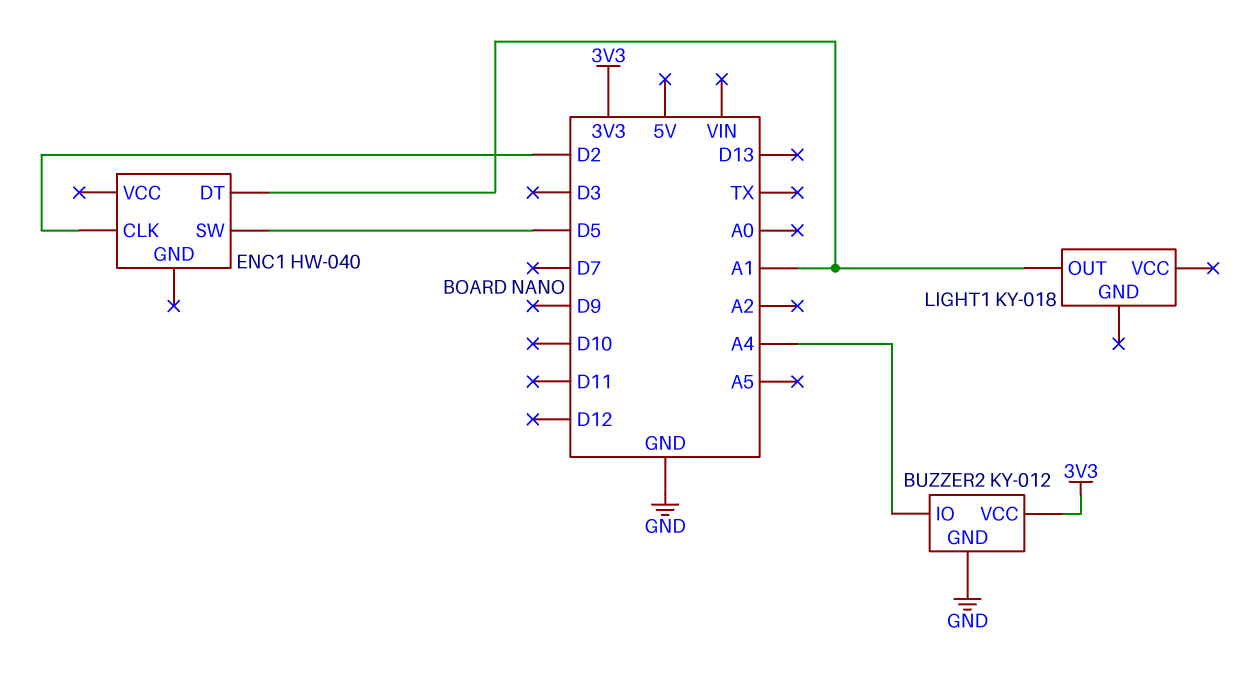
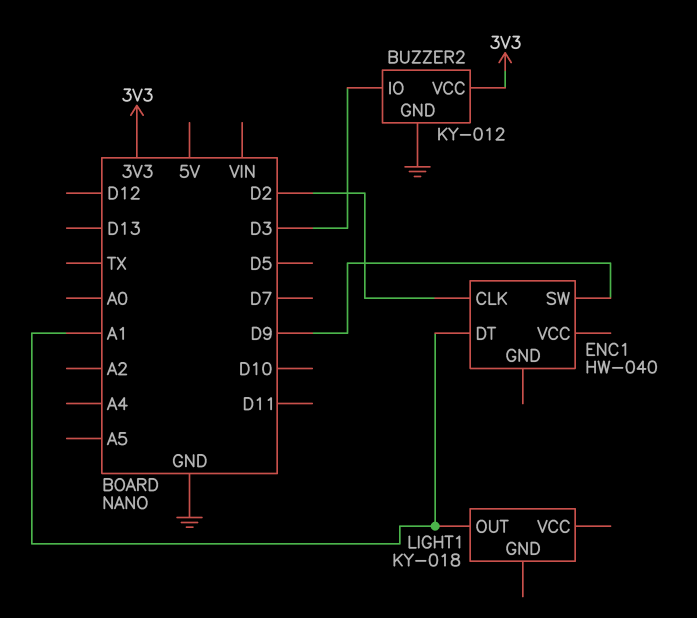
BUZZER2 pin IO: A4 -> D3
ENC1 pin SW: D5 -> D9

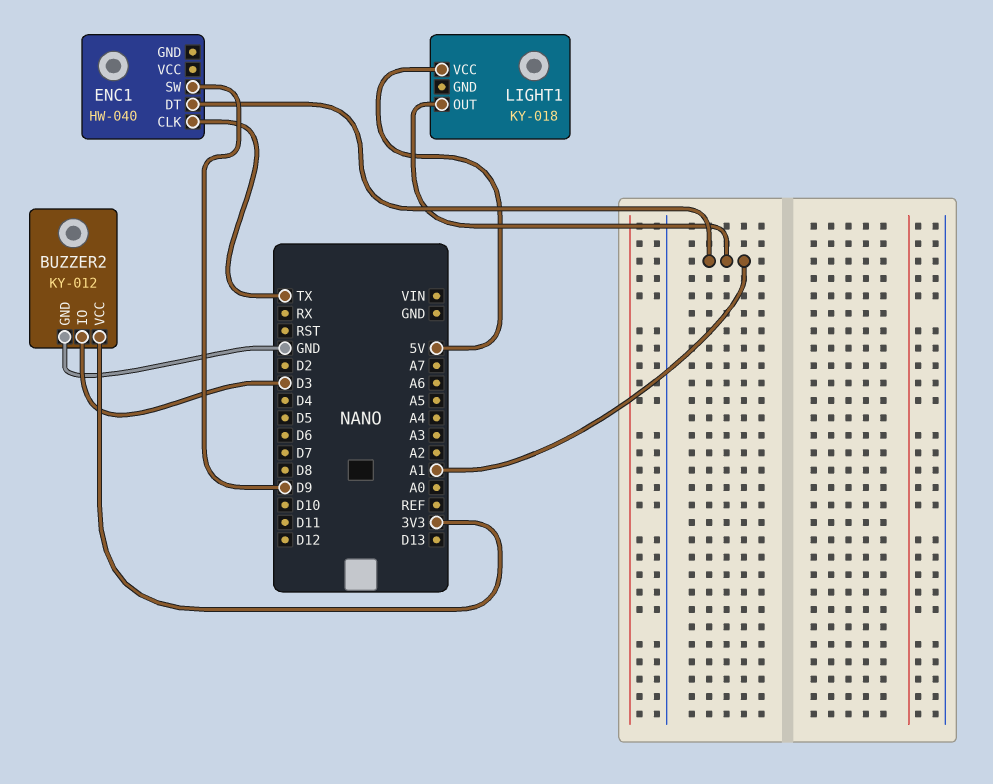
ENC1 pin CLK: D2 -> TX
LIGHT1 pin VCC: none -> 5V

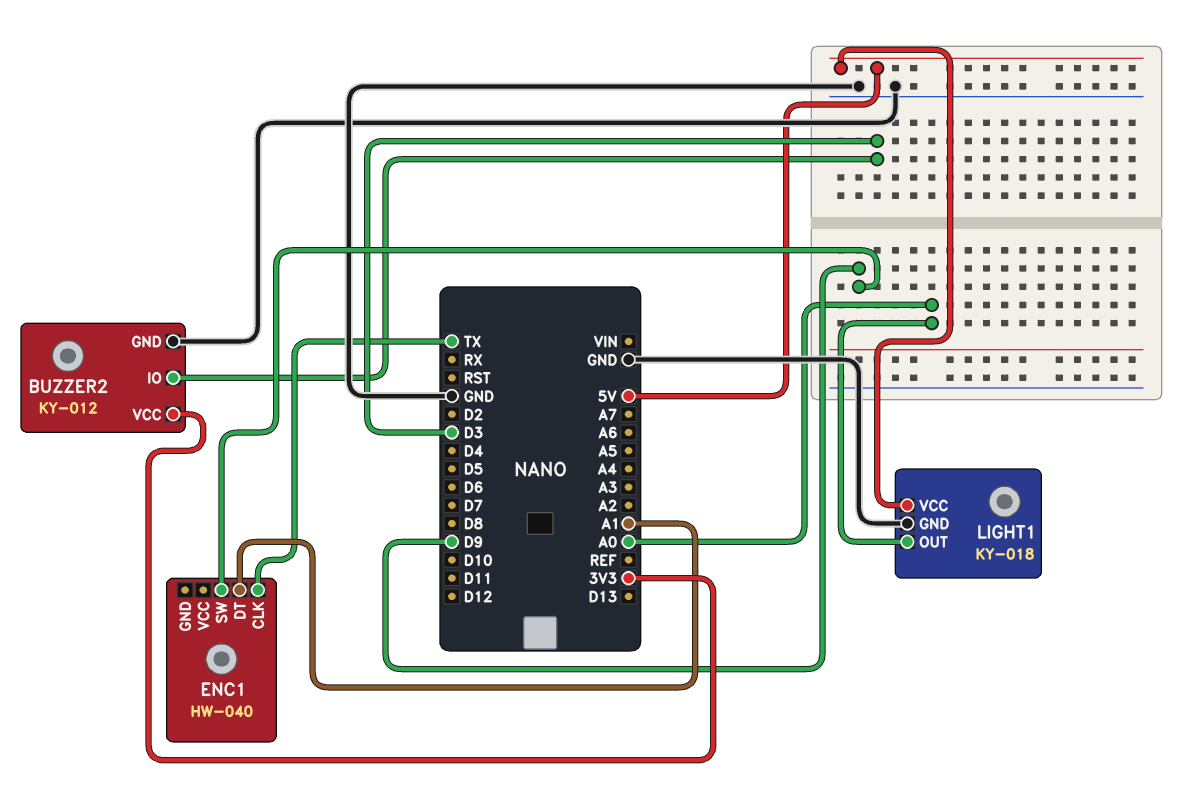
LIGHT1 pin GND: none -> GND
LIGHT1 pin OUT: A1 -> A0

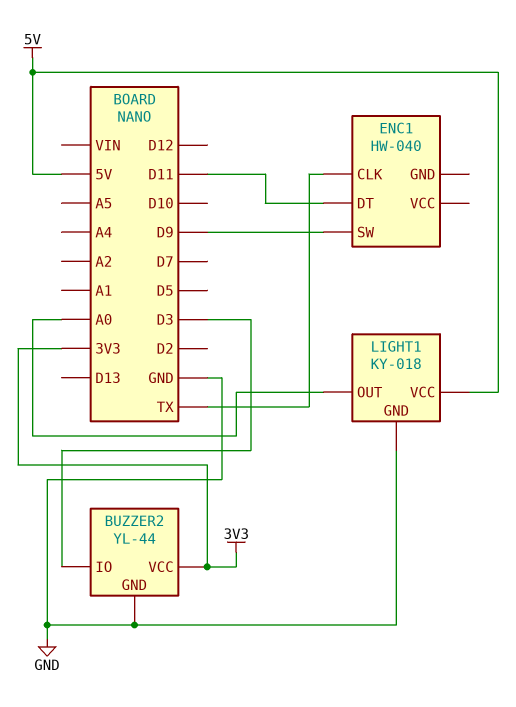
BUZZER2: KY-012 -> YL-44
ENC1 pin DT: A1 -> D11

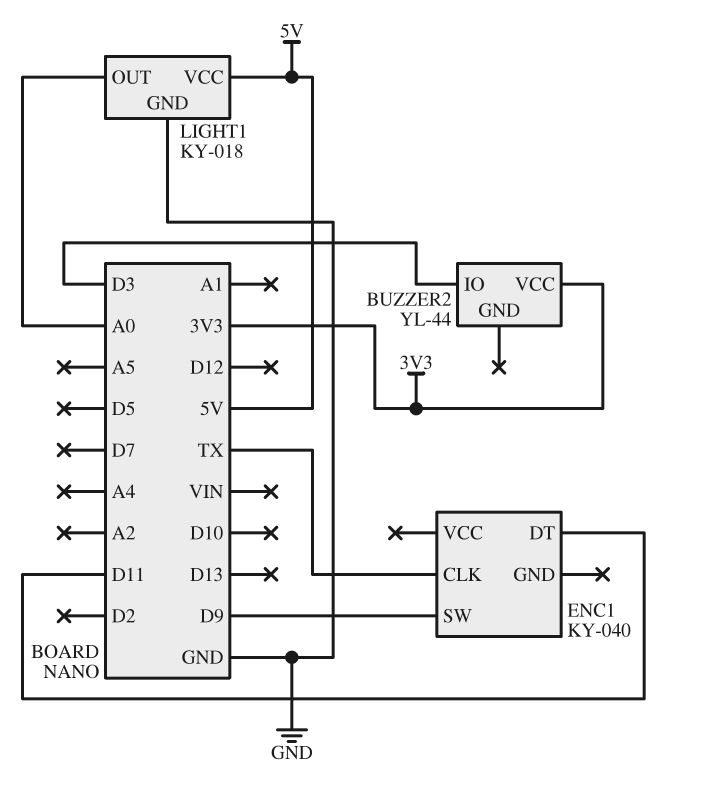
BUZZER2 pin GND: GND -> none
ENC1: HW-040 -> KY-040

